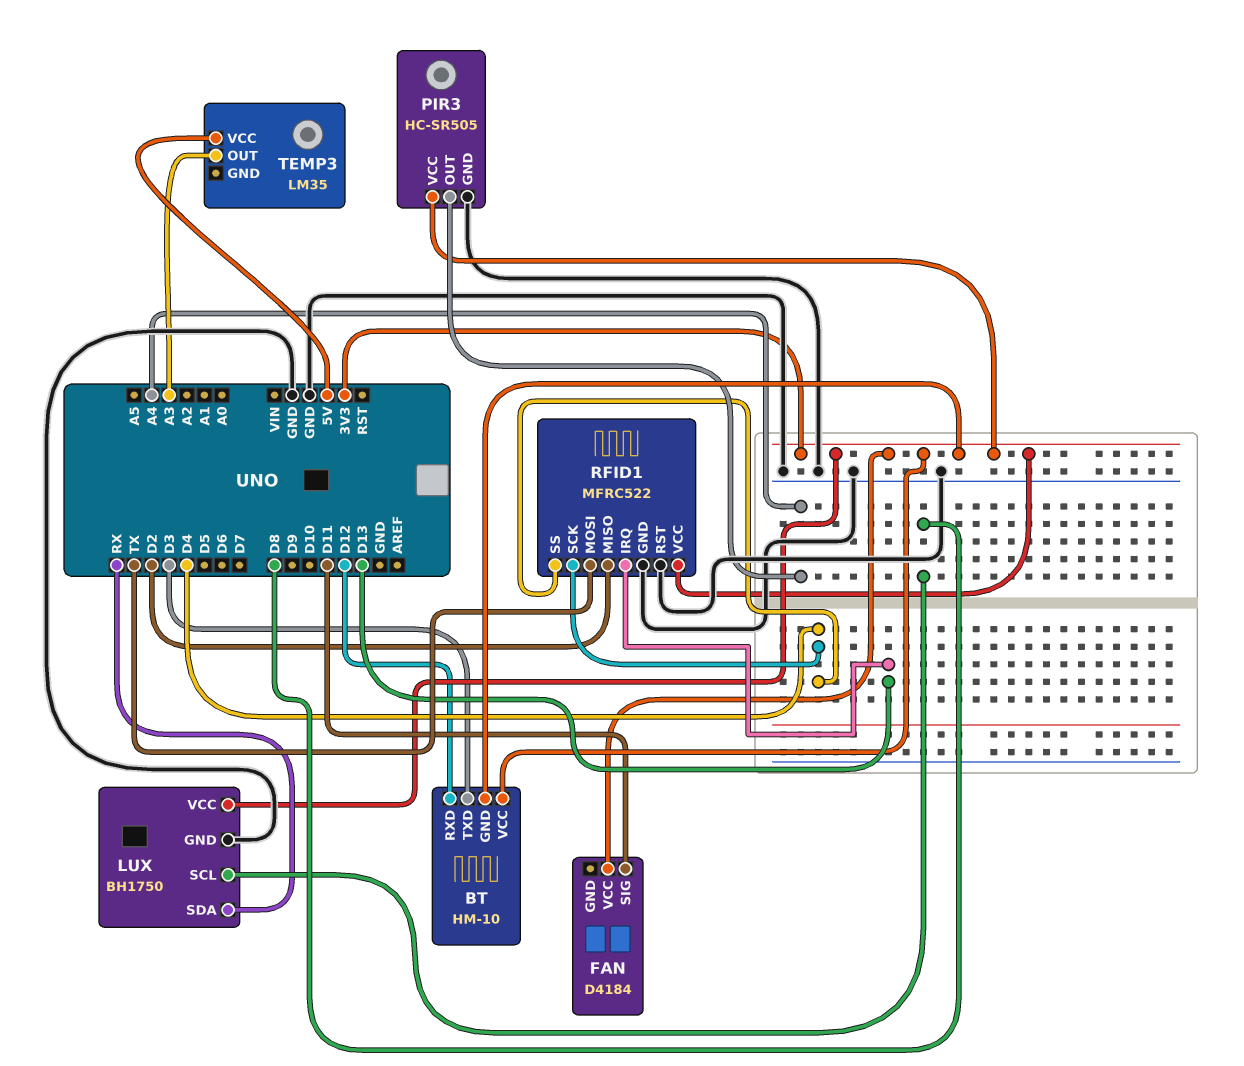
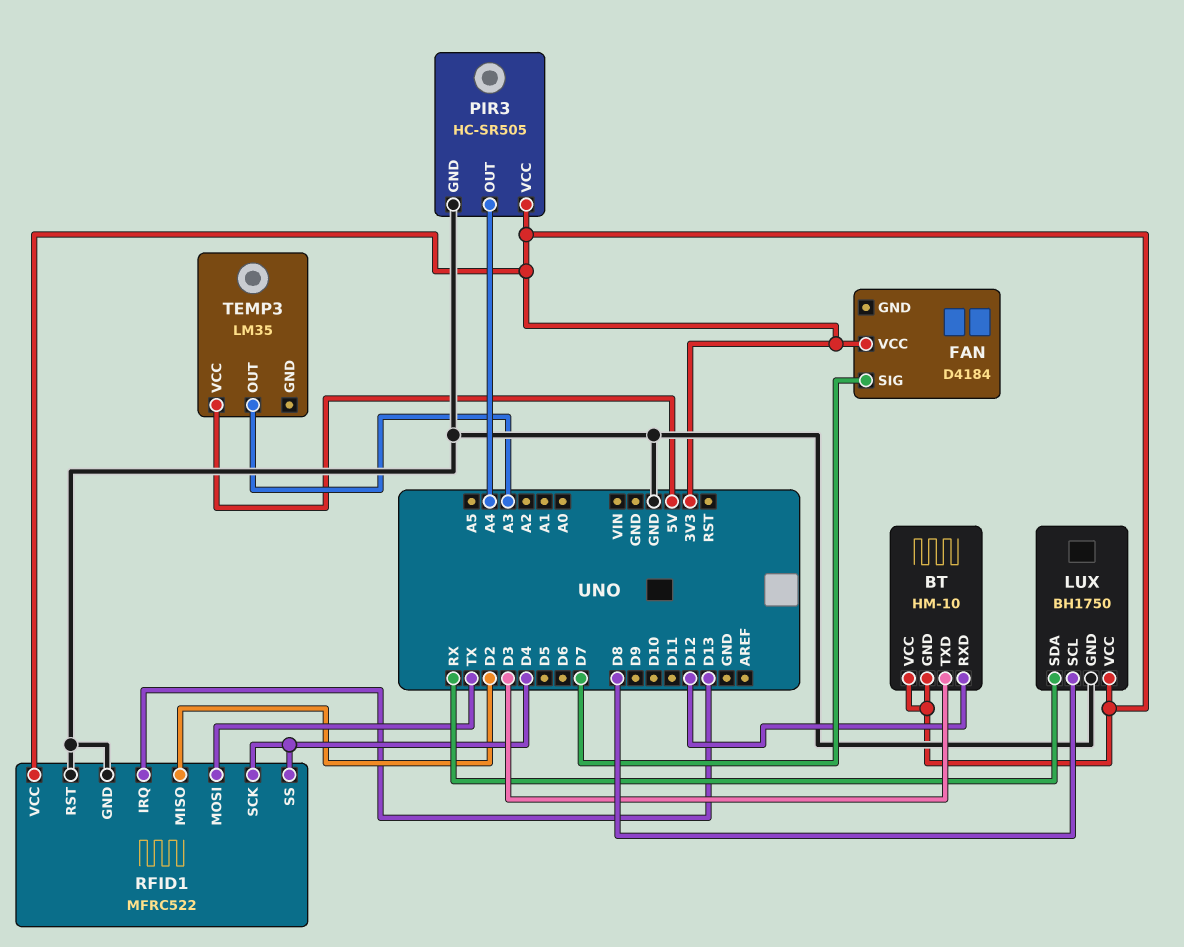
FAN pin SIG: D11 -> D7

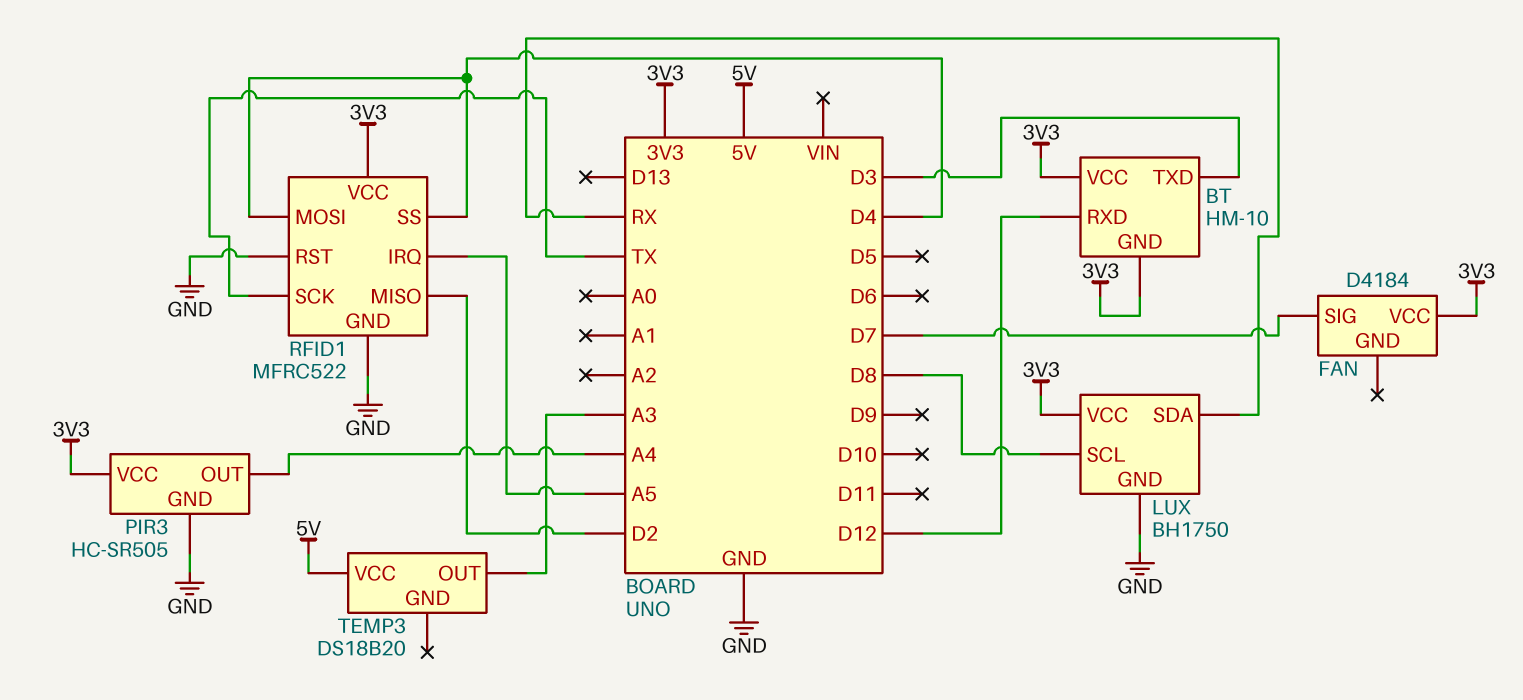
RFID1 pin IRQ: D13 -> A5
RFID1 pin MOSI: TX -> D4
RFID1 pin SCK: D4 -> TX
TEMP3: LM35 -> DS18B20

